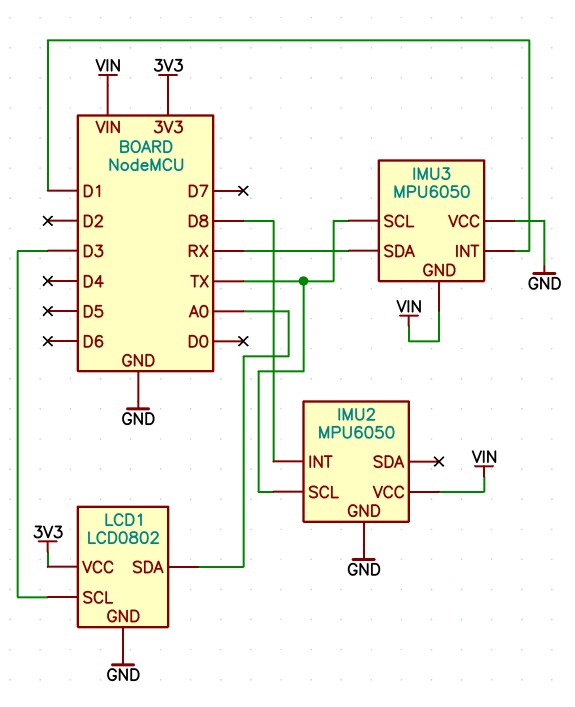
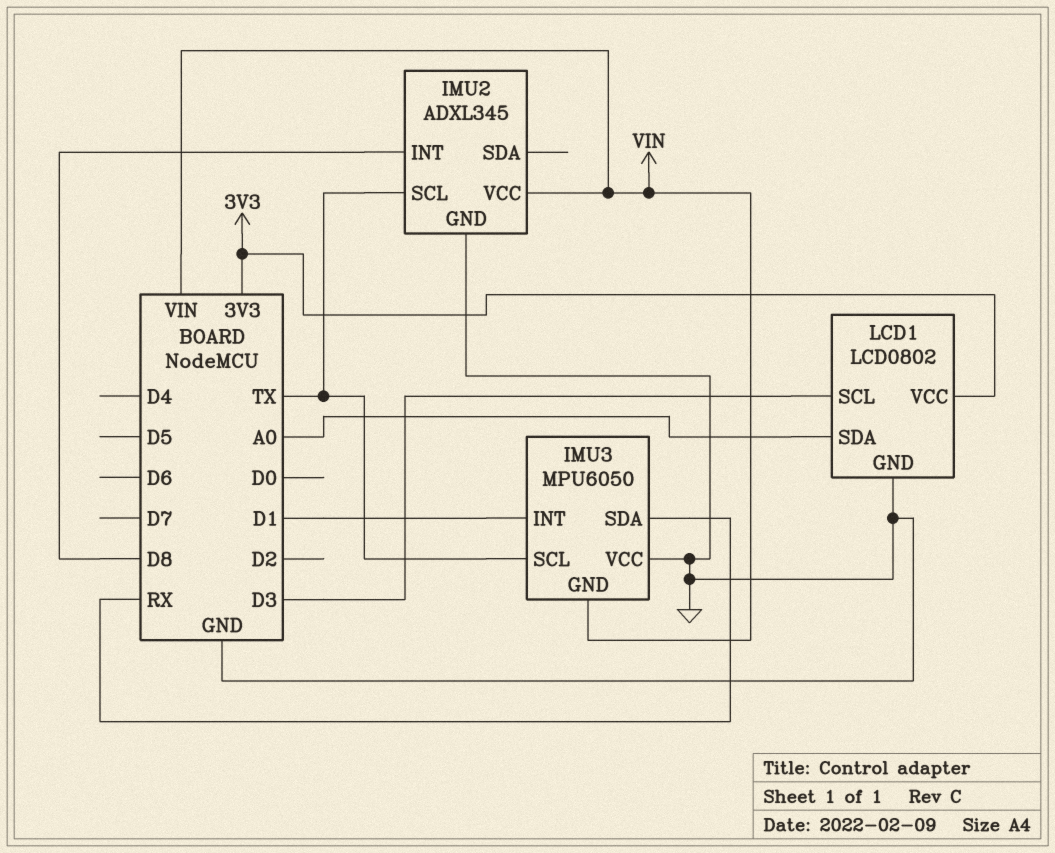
IMU2: MPU6050 -> ADXL345

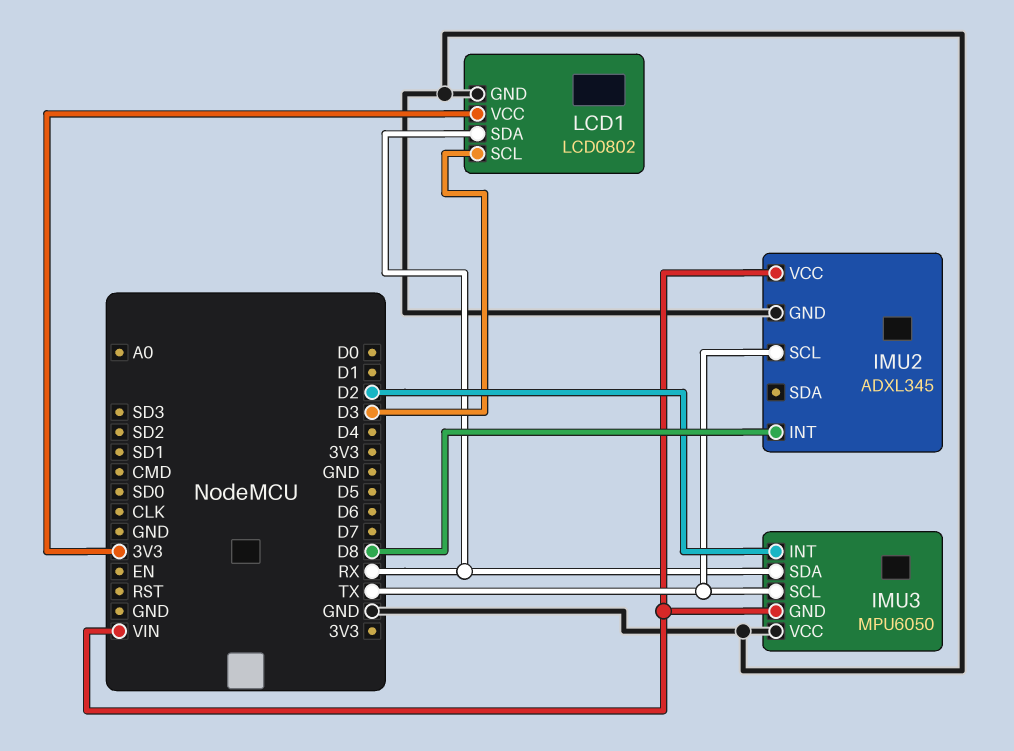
IMU3 pin INT: D1 -> D2
LCD1 pin SDA: A0 -> RX

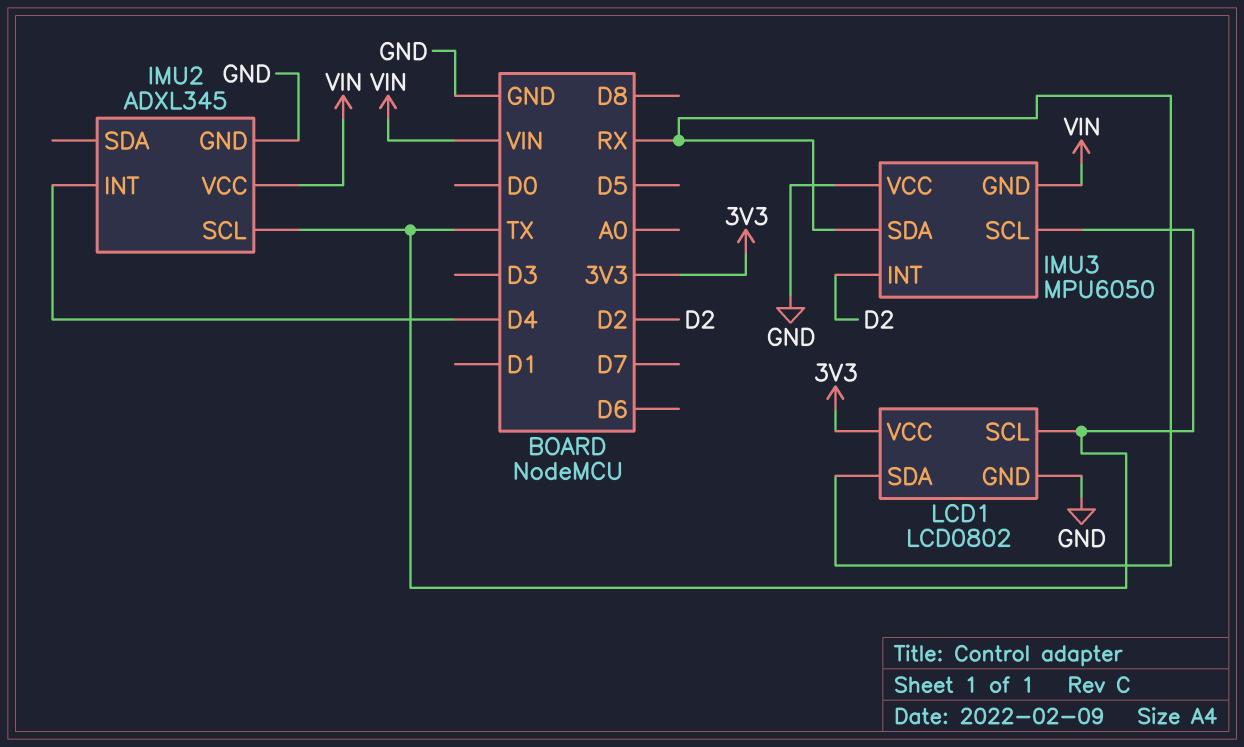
IMU2 pin INT: D8 -> D4
LCD1 pin SCL: D3 -> TX

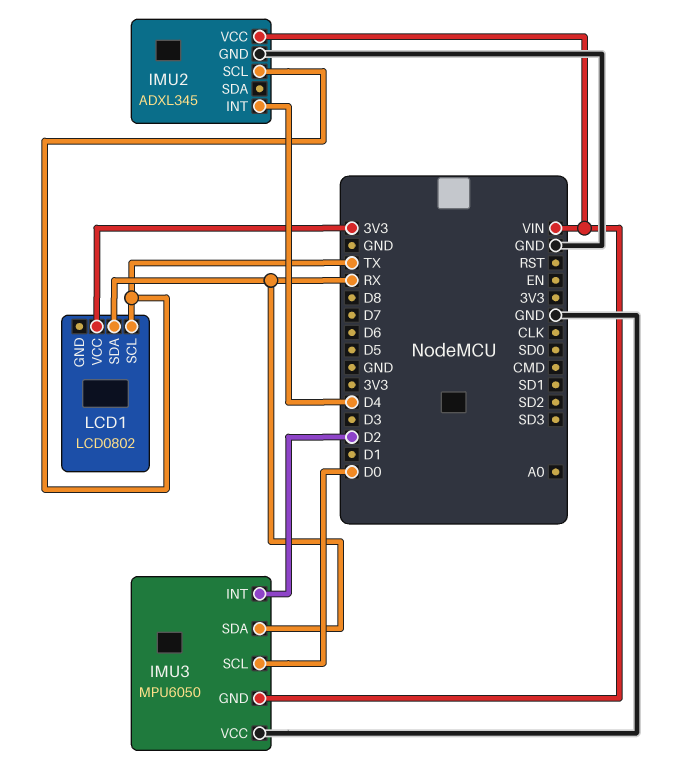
IMU3 pin SCL: TX -> D0
LCD1 pin GND: GND -> none

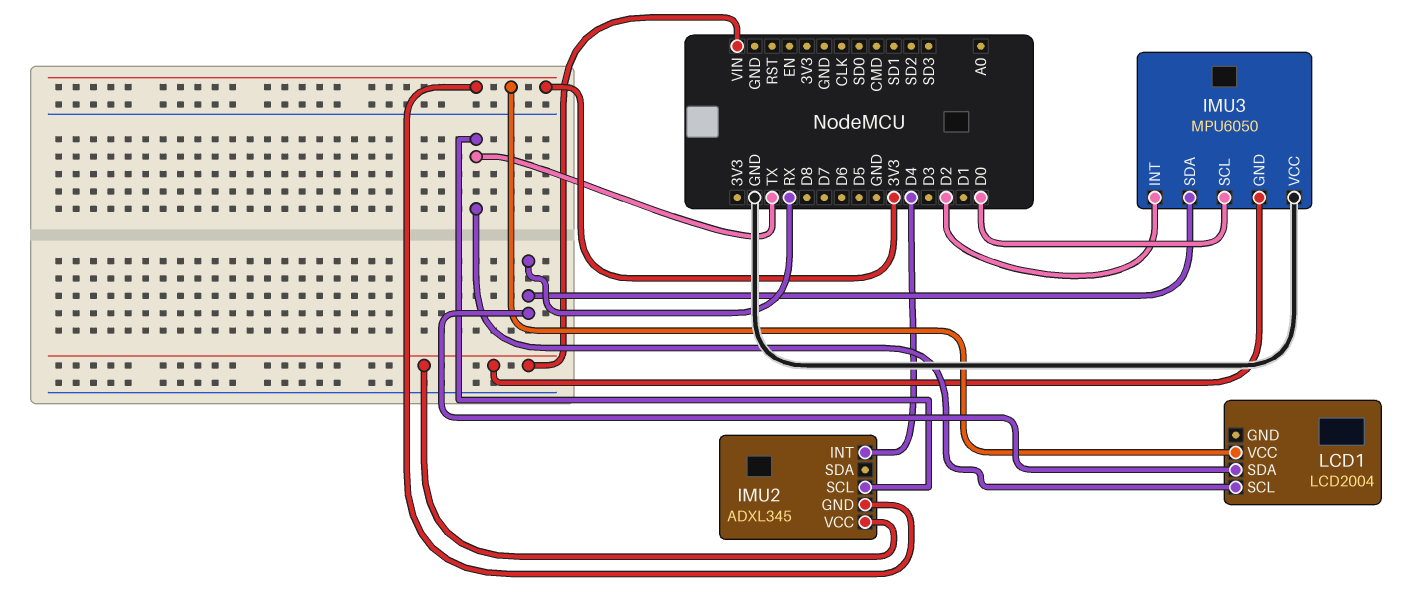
IMU2 pin GND: GND -> 3V3
LCD1: LCD0802 -> LCD2004

